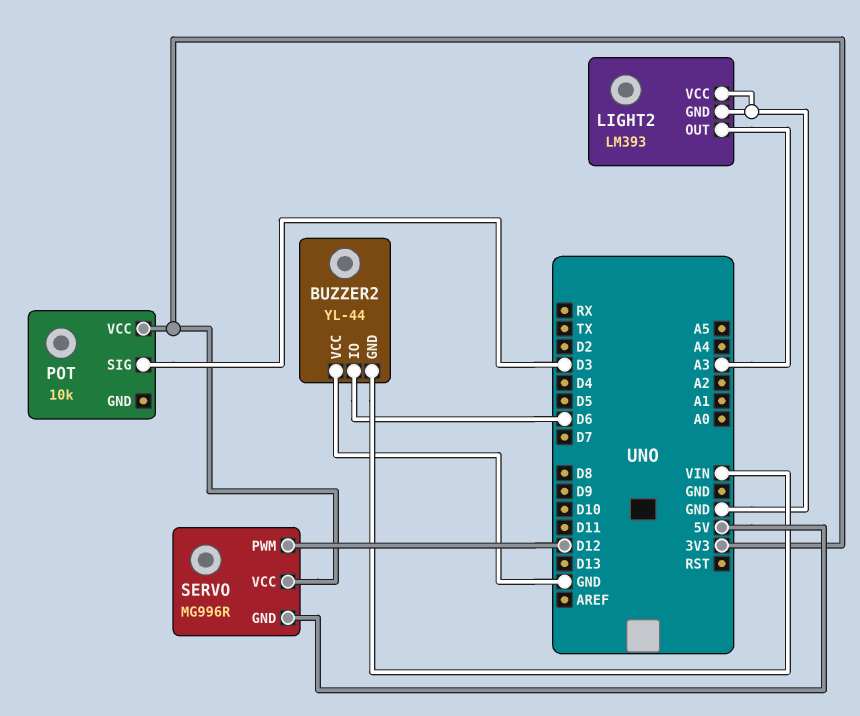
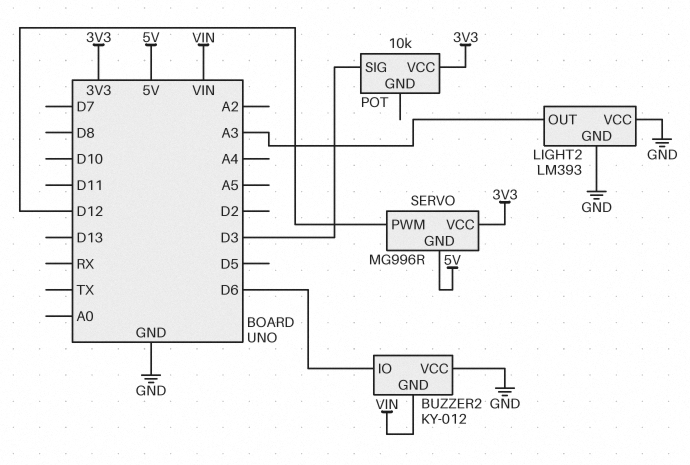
BUZZER2: YL-44 -> KY-012

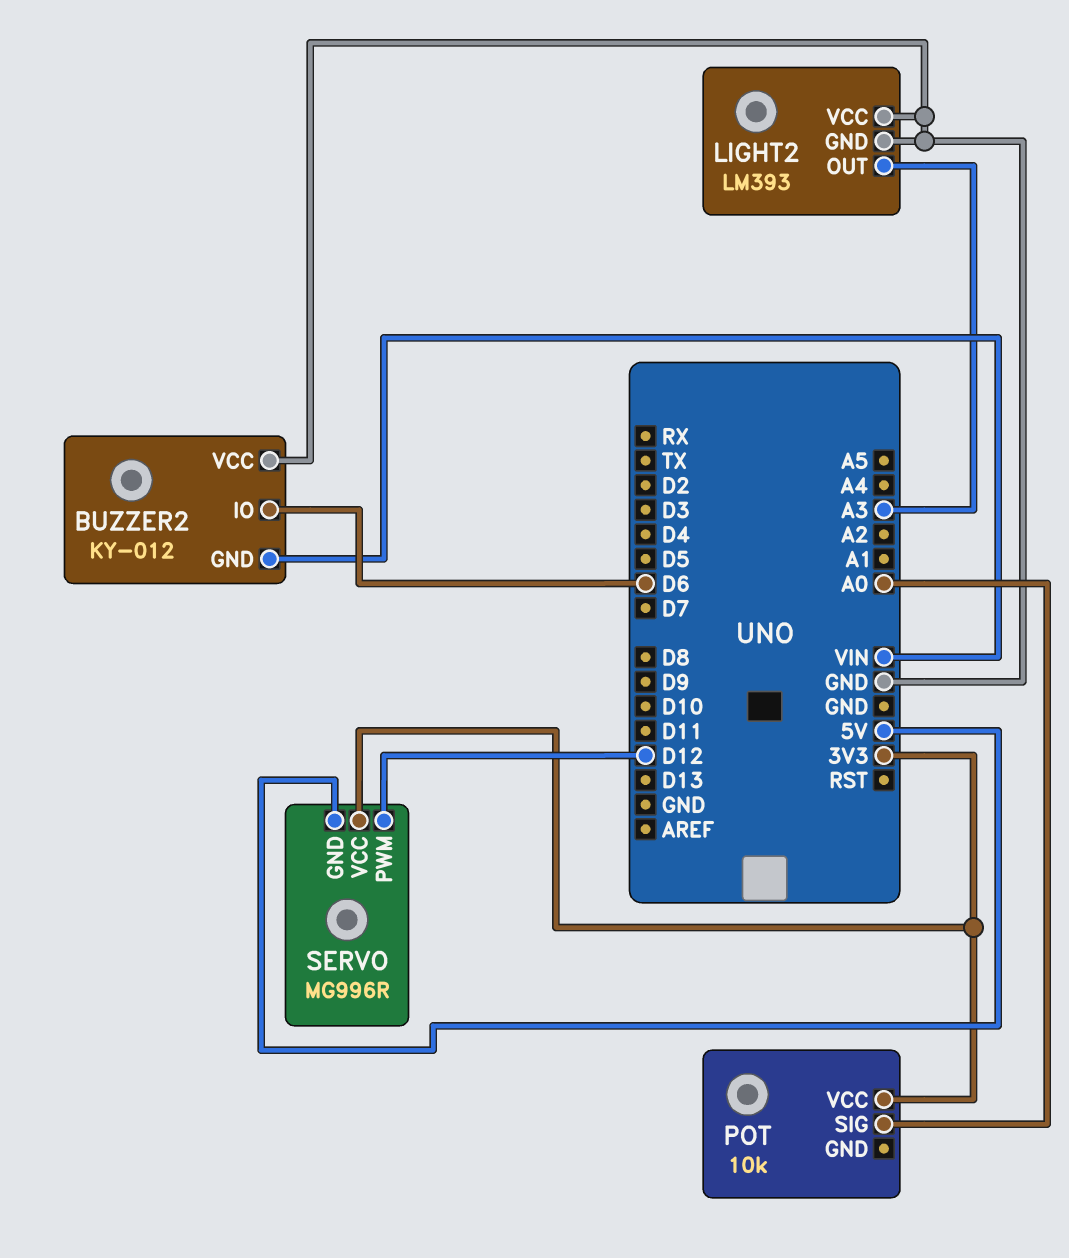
POT pin SIG: D3 -> A0

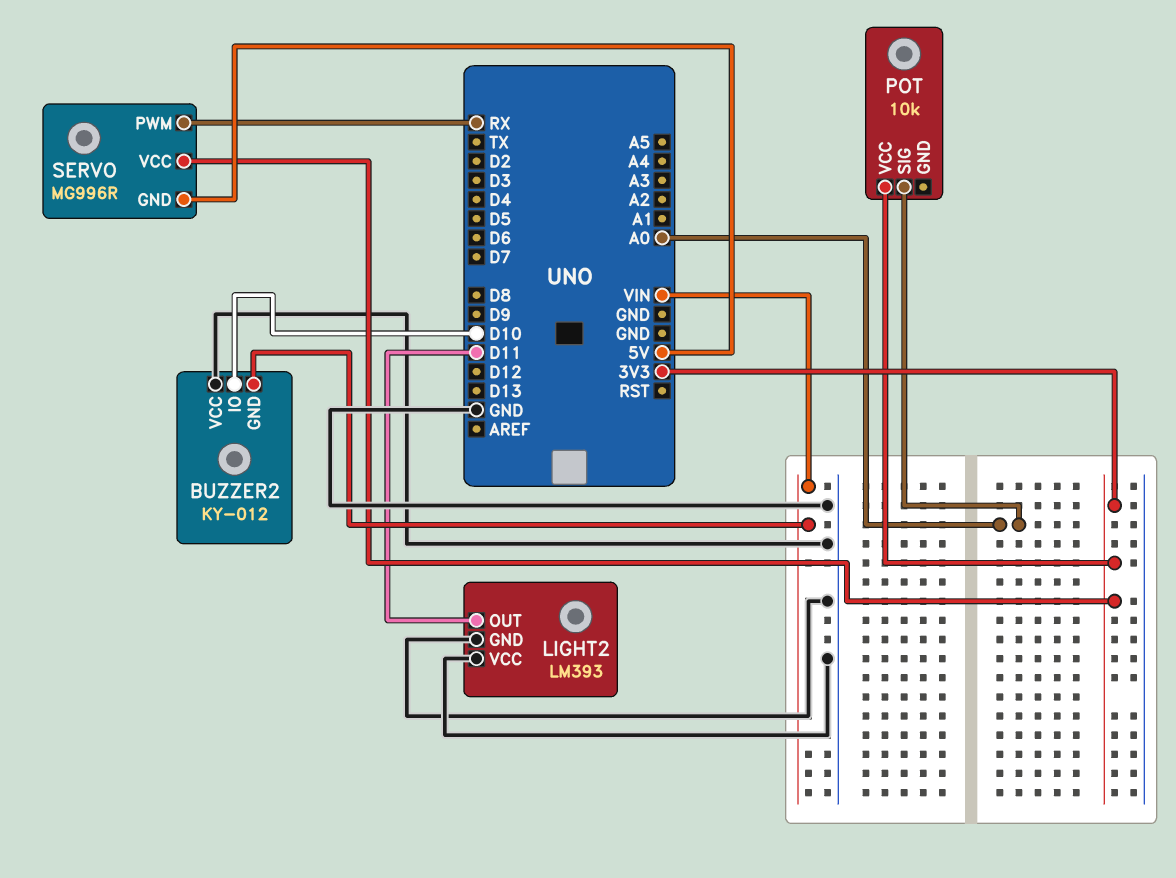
BUZZER2 pin IO: D6 -> D10
LIGHT2 pin OUT: A3 -> D11
SERVO pin PWM: D12 -> RX

